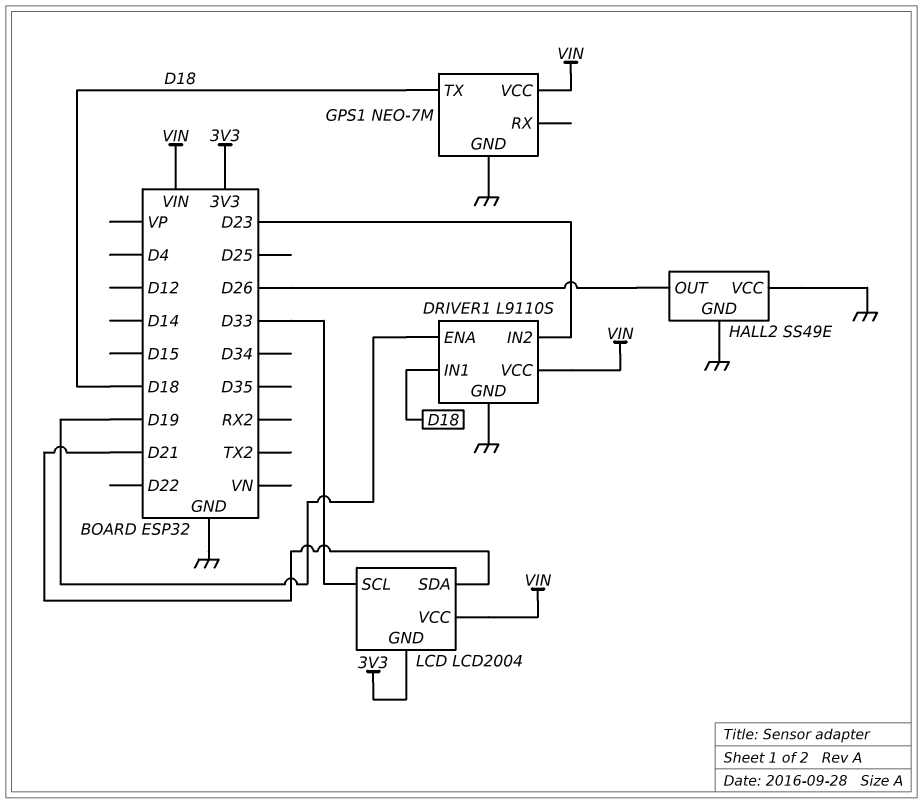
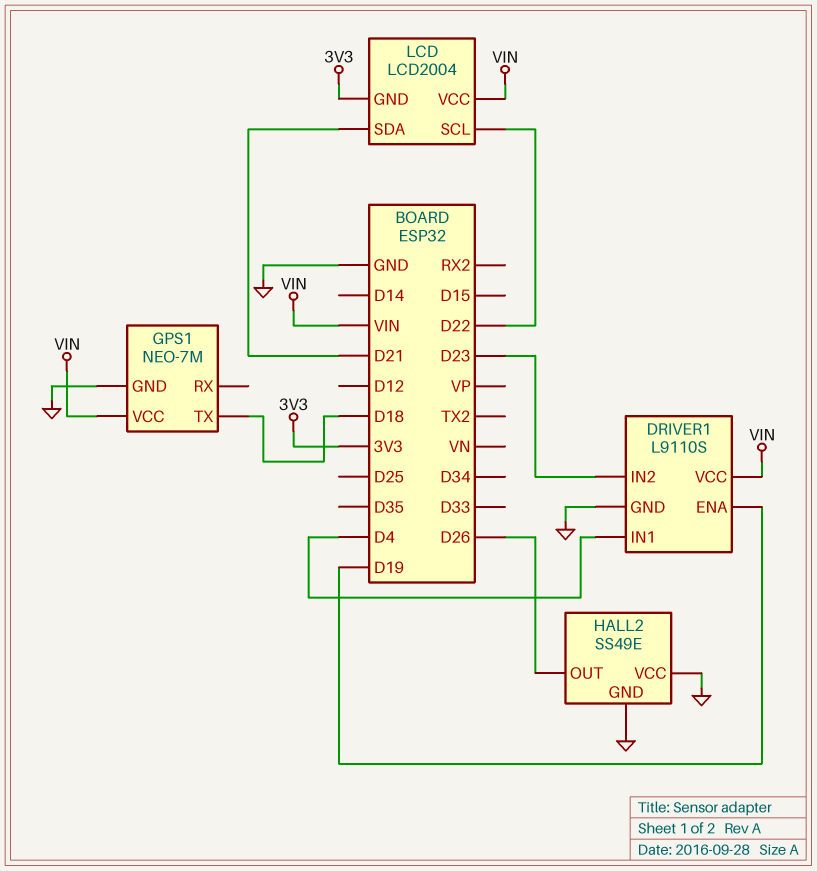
DRIVER1 pin IN1: D18 -> D4
LCD pin SCL: D33 -> D22

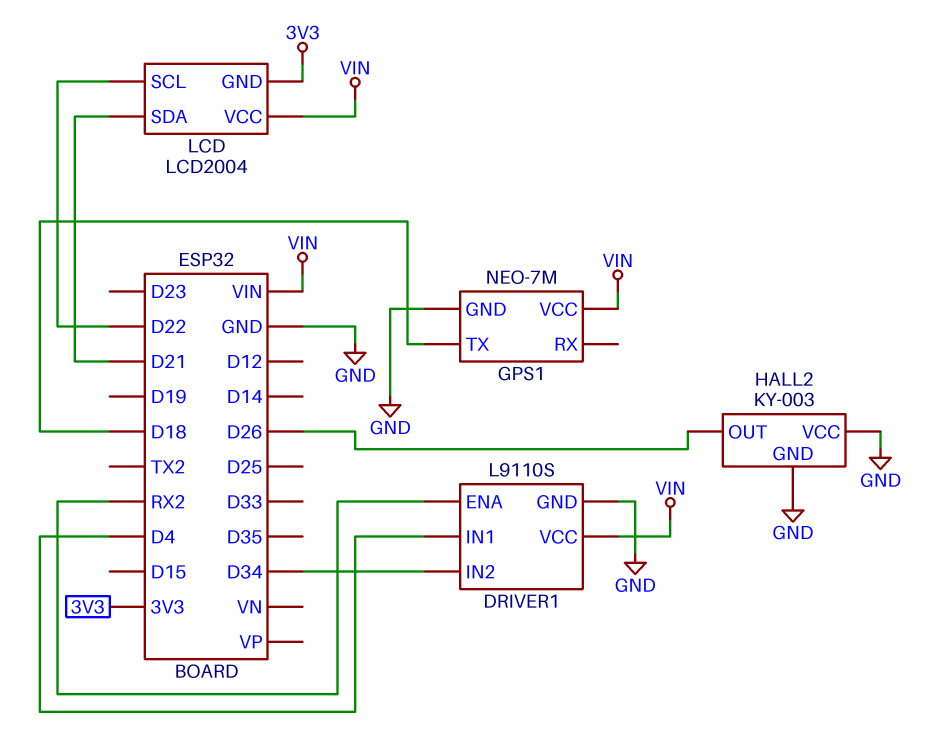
DRIVER1 pin ENA: D19 -> RX2
DRIVER1 pin IN2: D23 -> D34
HALL2: SS49E -> KY-003

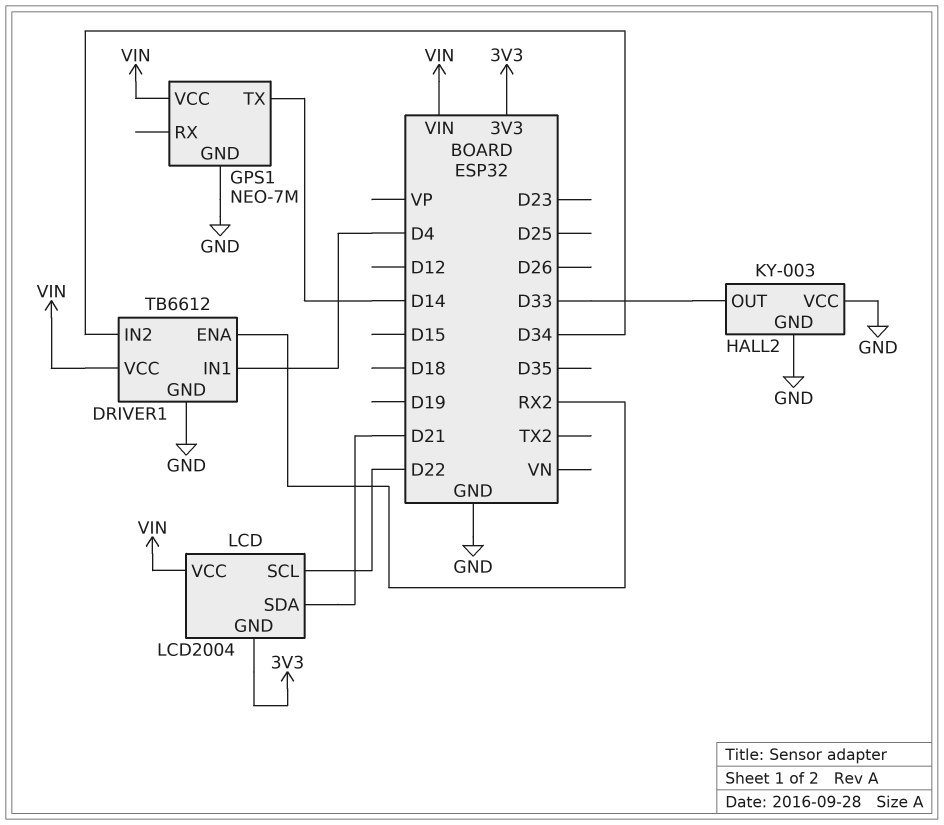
DRIVER1: L9110S -> TB6612
GPS1 pin TX: D18 -> D14
HALL2 pin OUT: D26 -> D33

